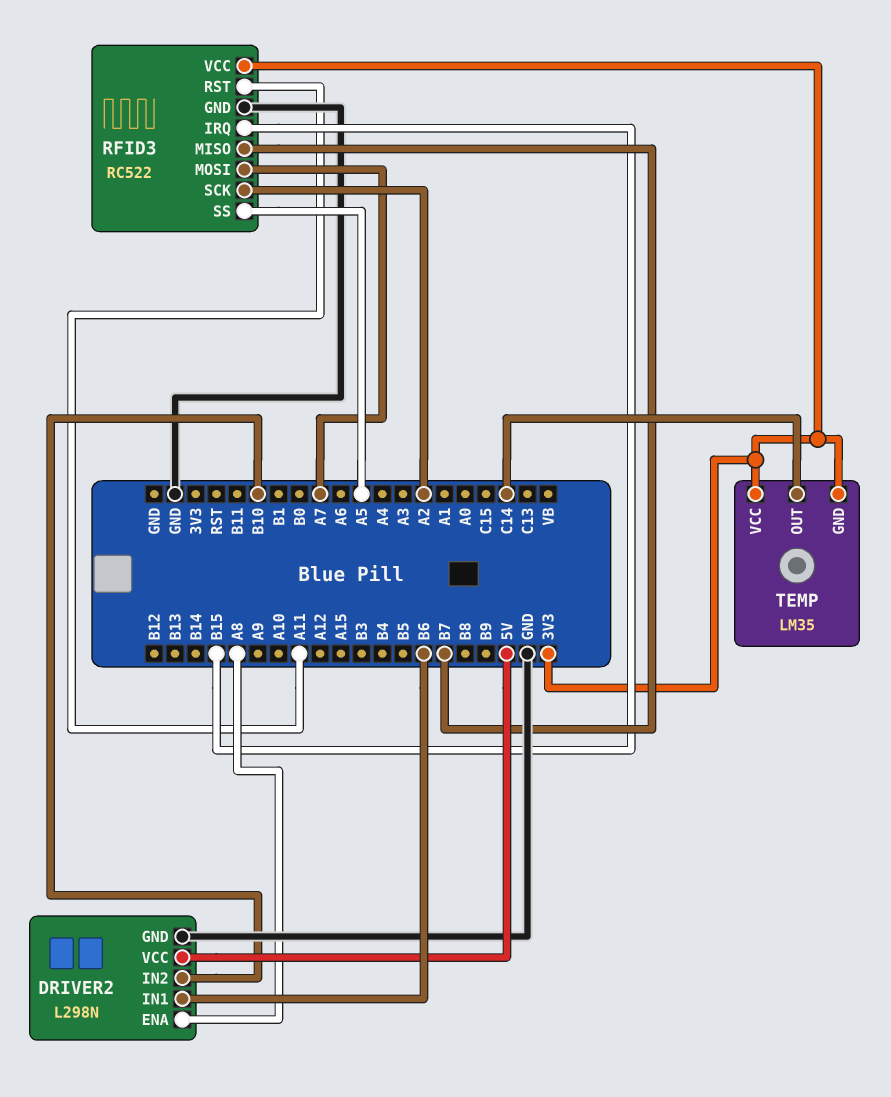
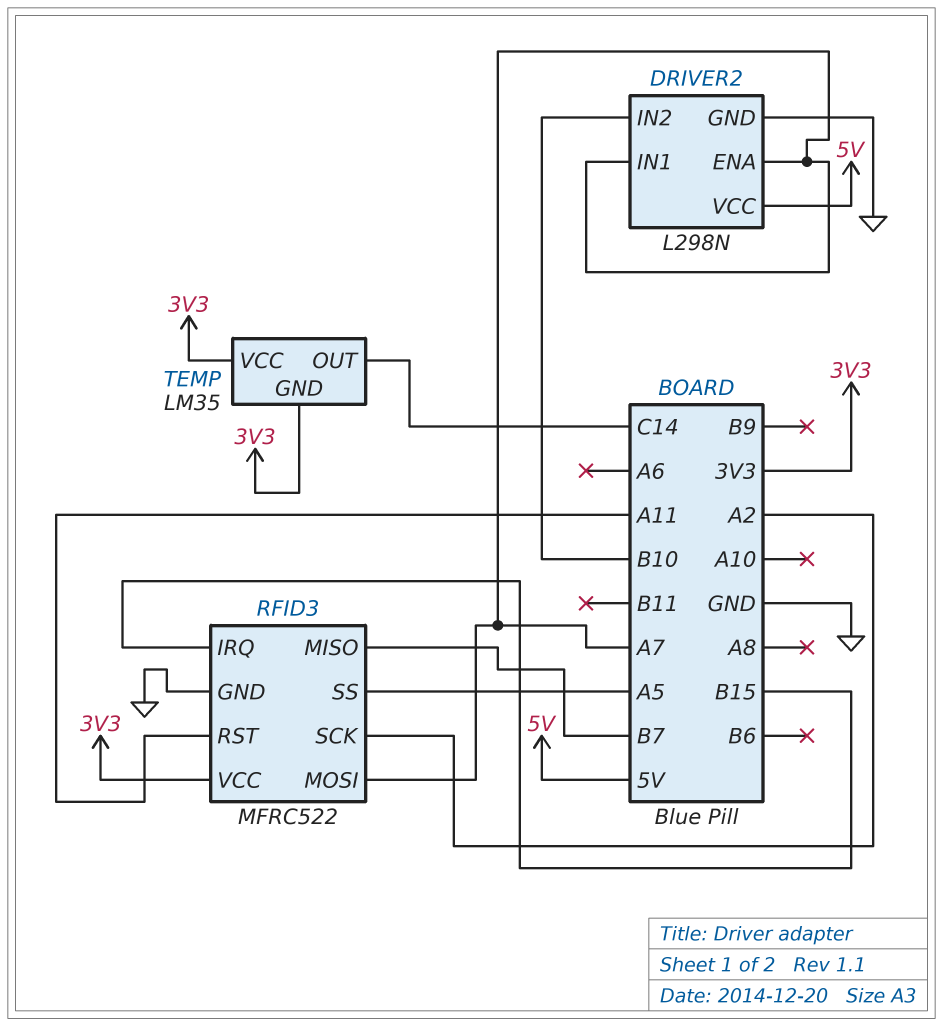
DRIVER2 pin ENA: A8 -> A7
DRIVER2 pin IN1: B6 -> A7
RFID3: RC522 -> MFRC522

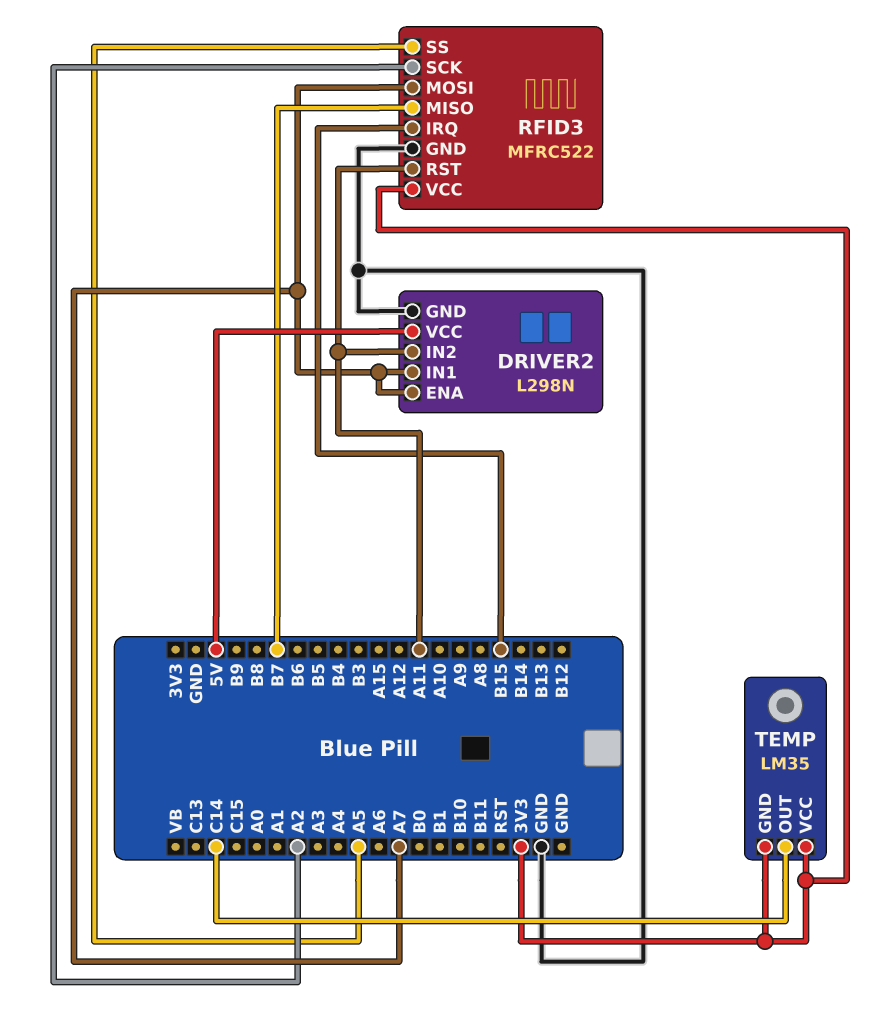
DRIVER2 pin IN2: B10 -> A11

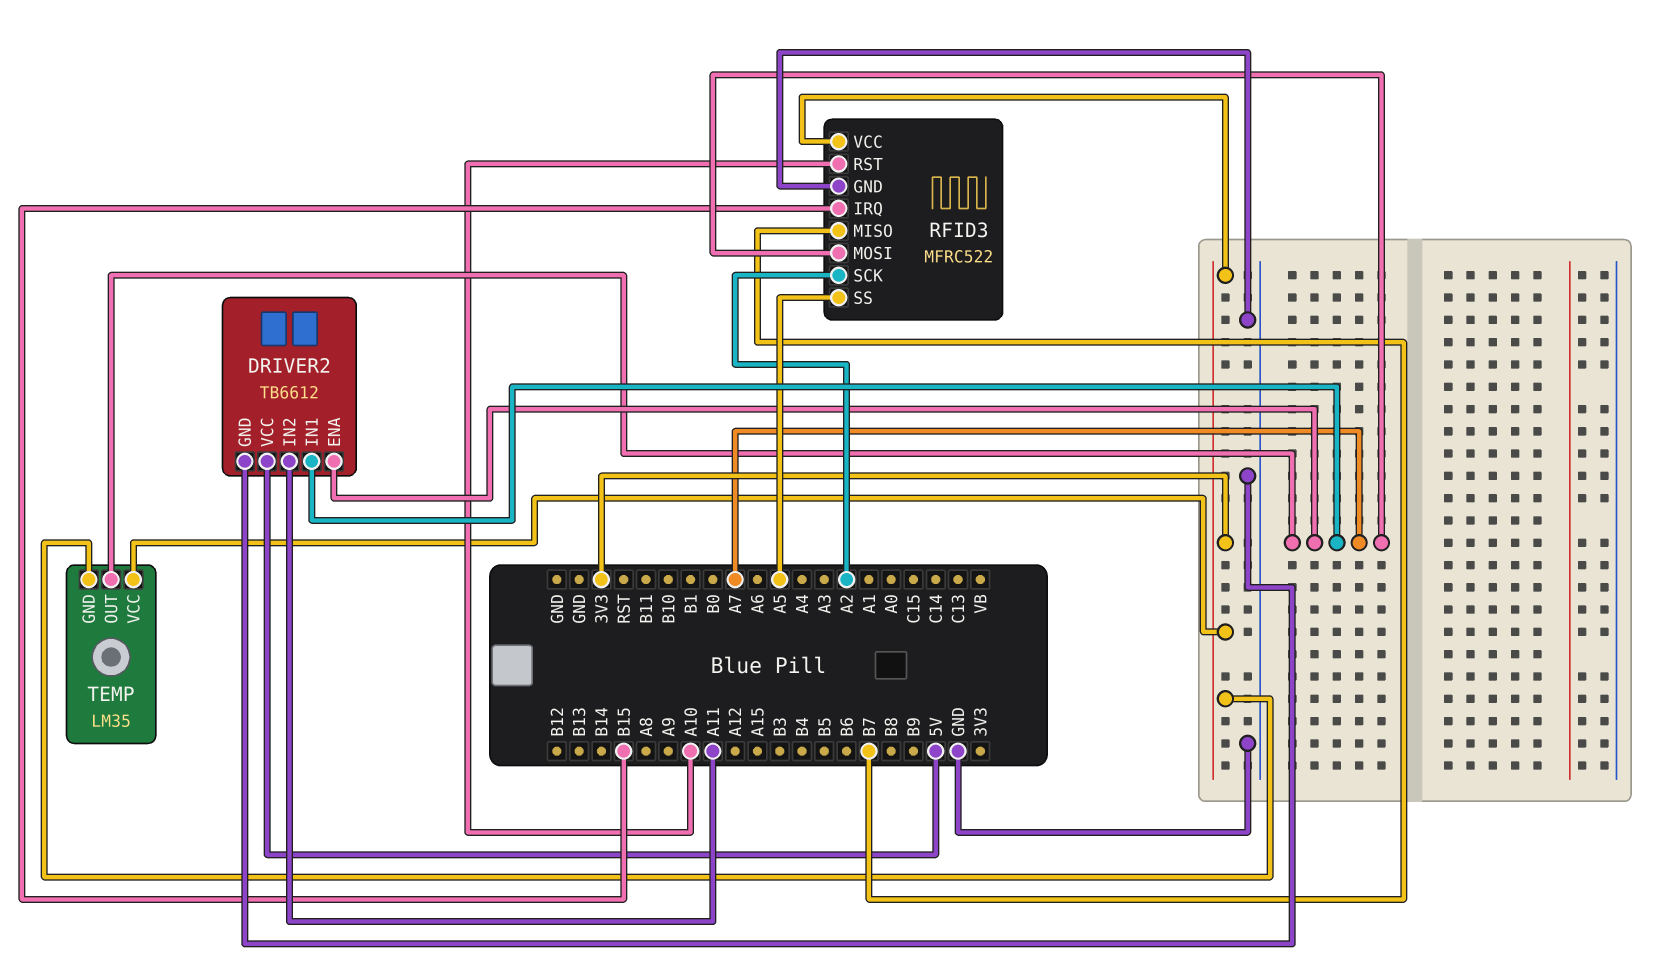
DRIVER2: L298N -> TB6612
RFID3 pin RST: A11 -> A10
TEMP pin OUT: C14 -> A7

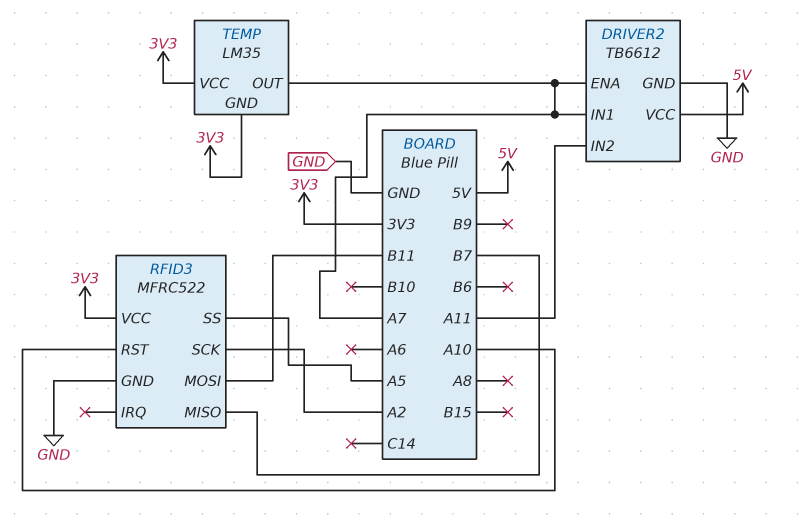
RFID3 pin IRQ: B15 -> none
RFID3 pin MOSI: A7 -> B11

